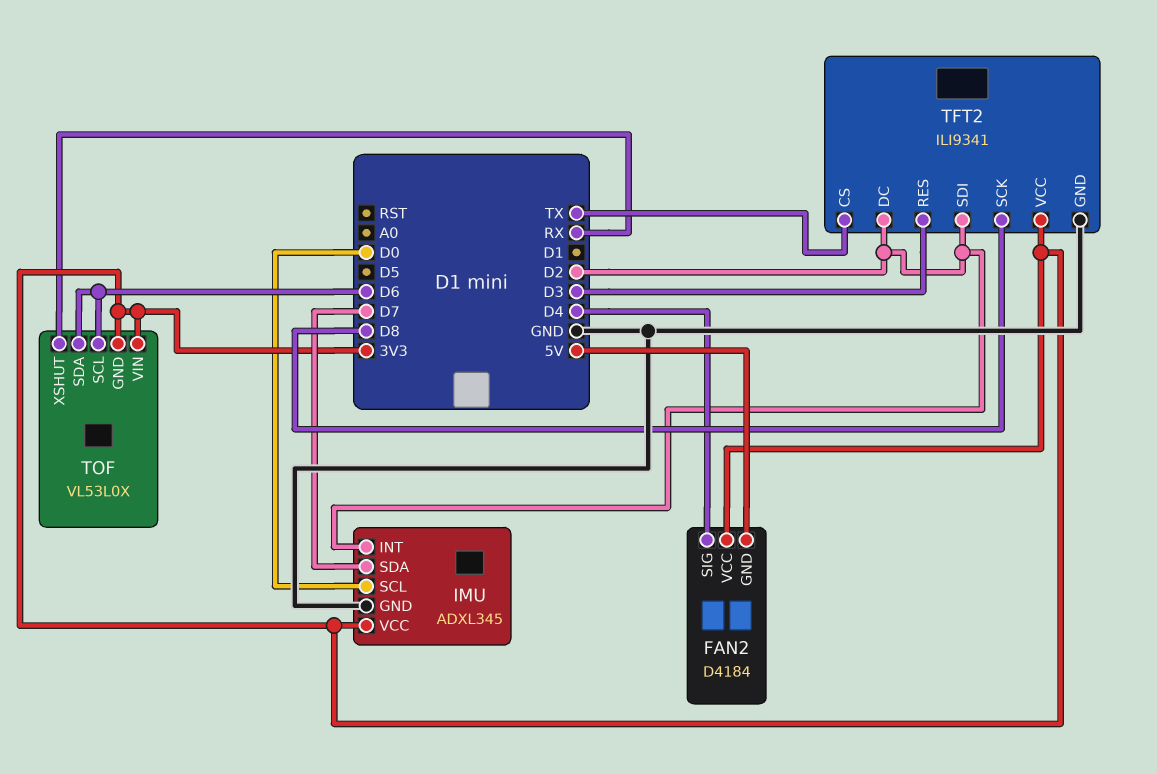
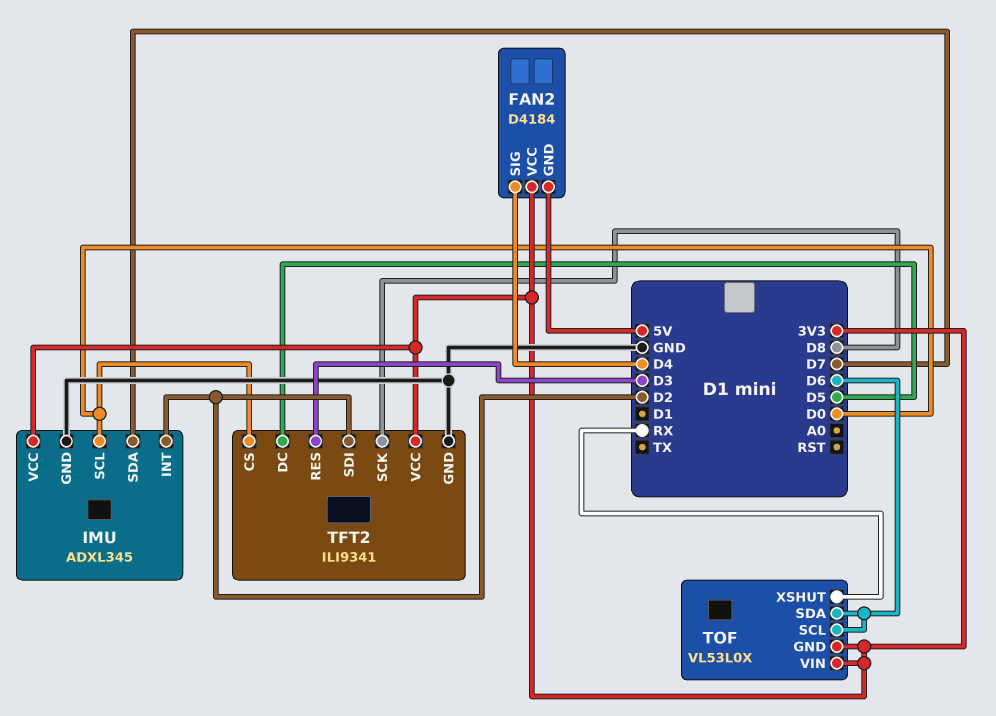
TFT2 pin CS: TX -> D0
TFT2 pin DC: D2 -> D5

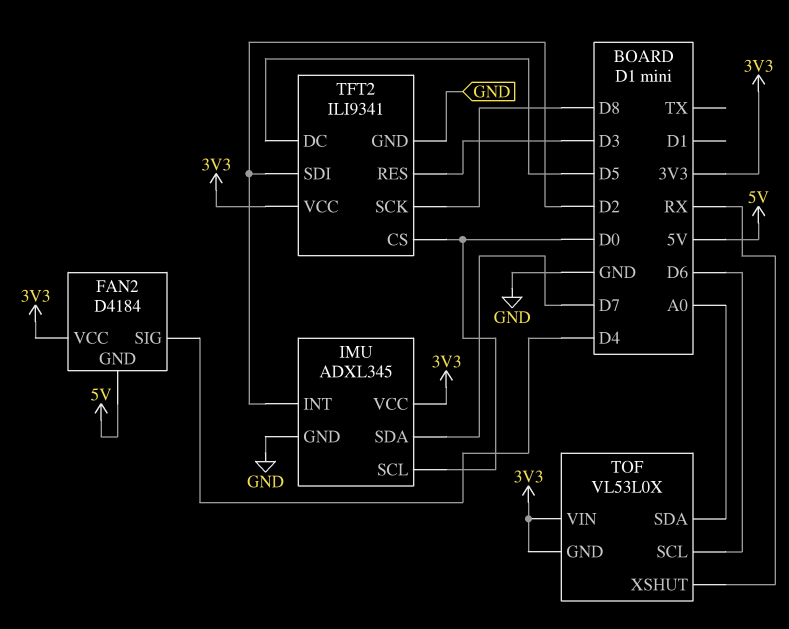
TOF pin SDA: D6 -> A0

